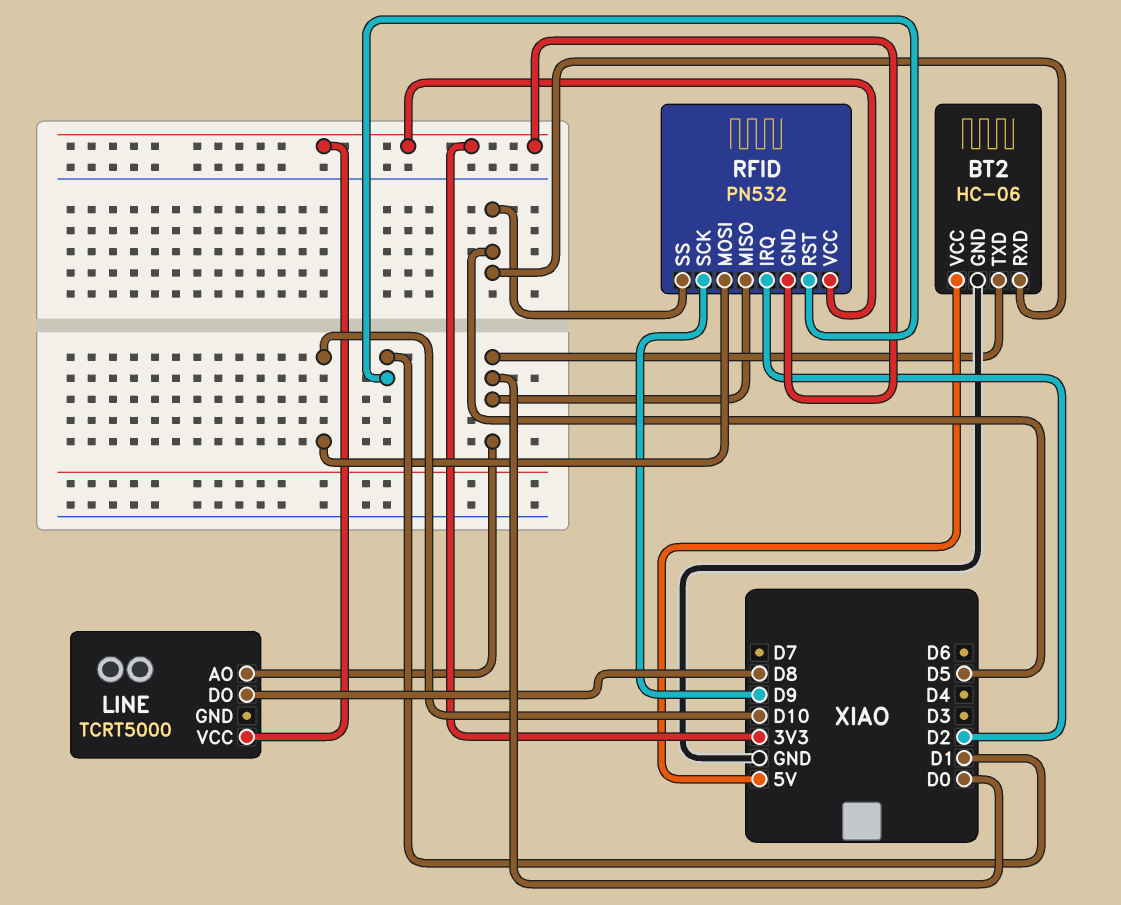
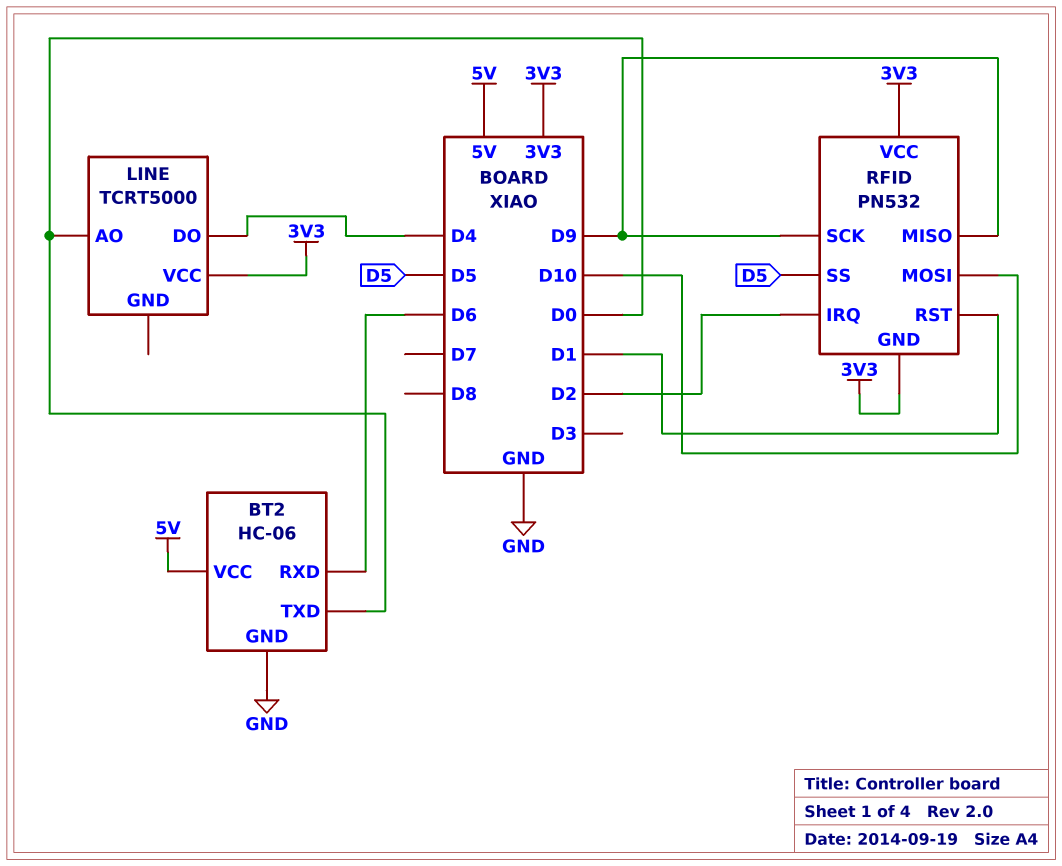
BT2 pin RXD: D5 -> D6
LINE pin DO: D8 -> D4
RFID pin MISO: D0 -> D9

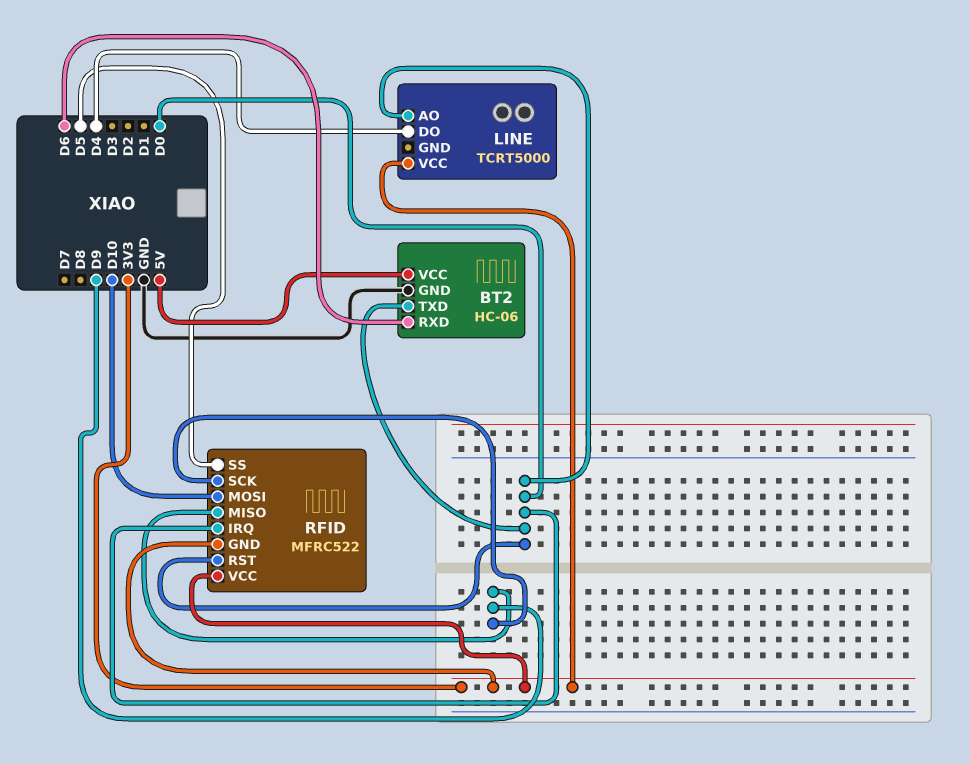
RFID: PN532 -> MFRC522
RFID pin IRQ: D2 -> D0
RFID pin RST: D1 -> D0

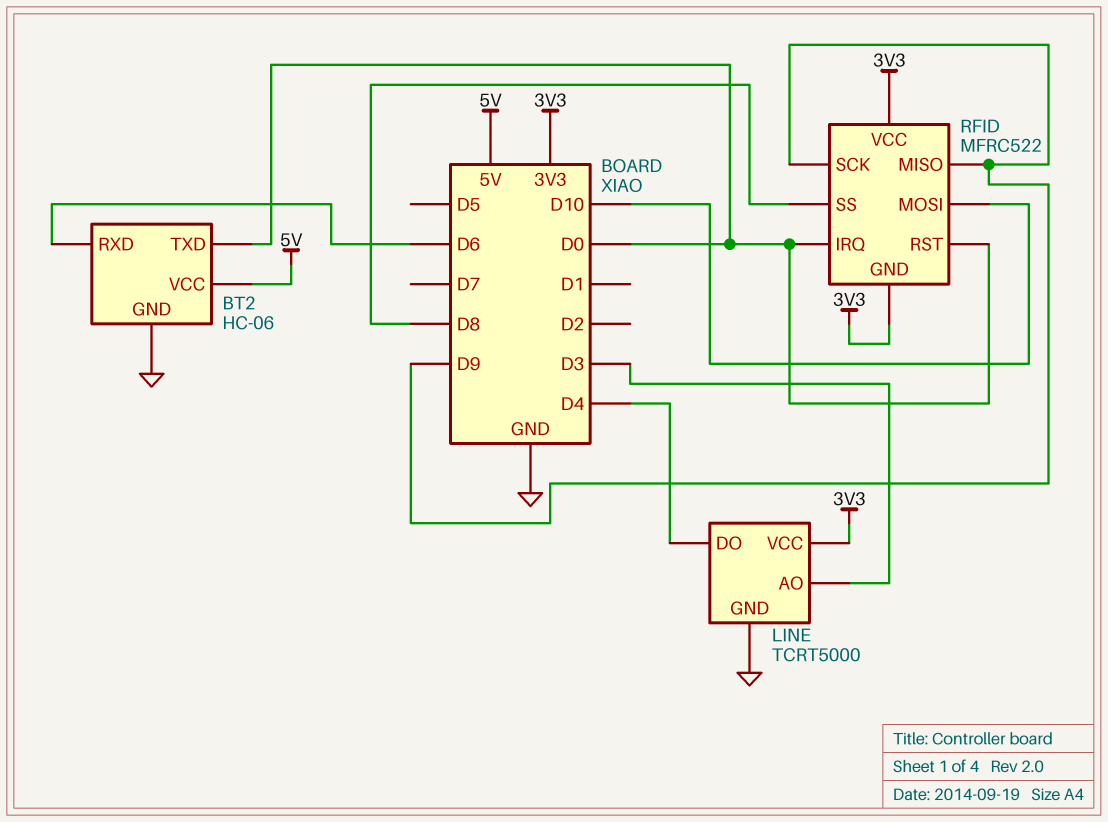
LINE pin AO: D0 -> D3
LINE pin GND: none -> GND
RFID pin SS: D5 -> D8

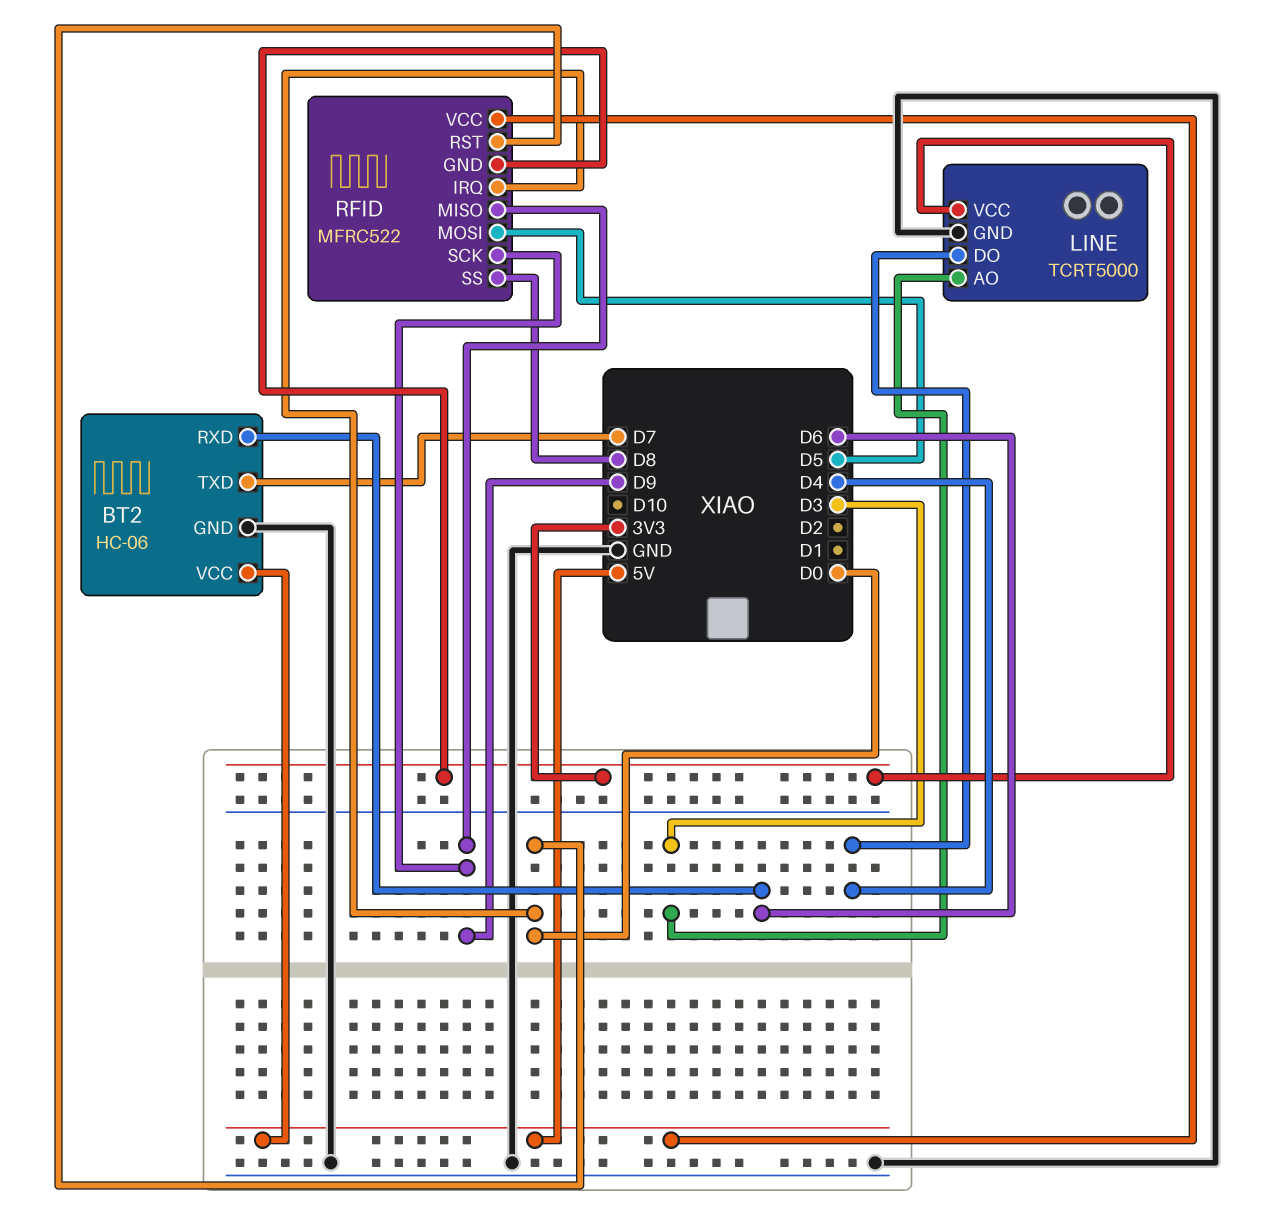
BT2 pin TXD: D0 -> D7
RFID pin MOSI: D10 -> D5
RFID pin VCC: 3V3 -> 5V

